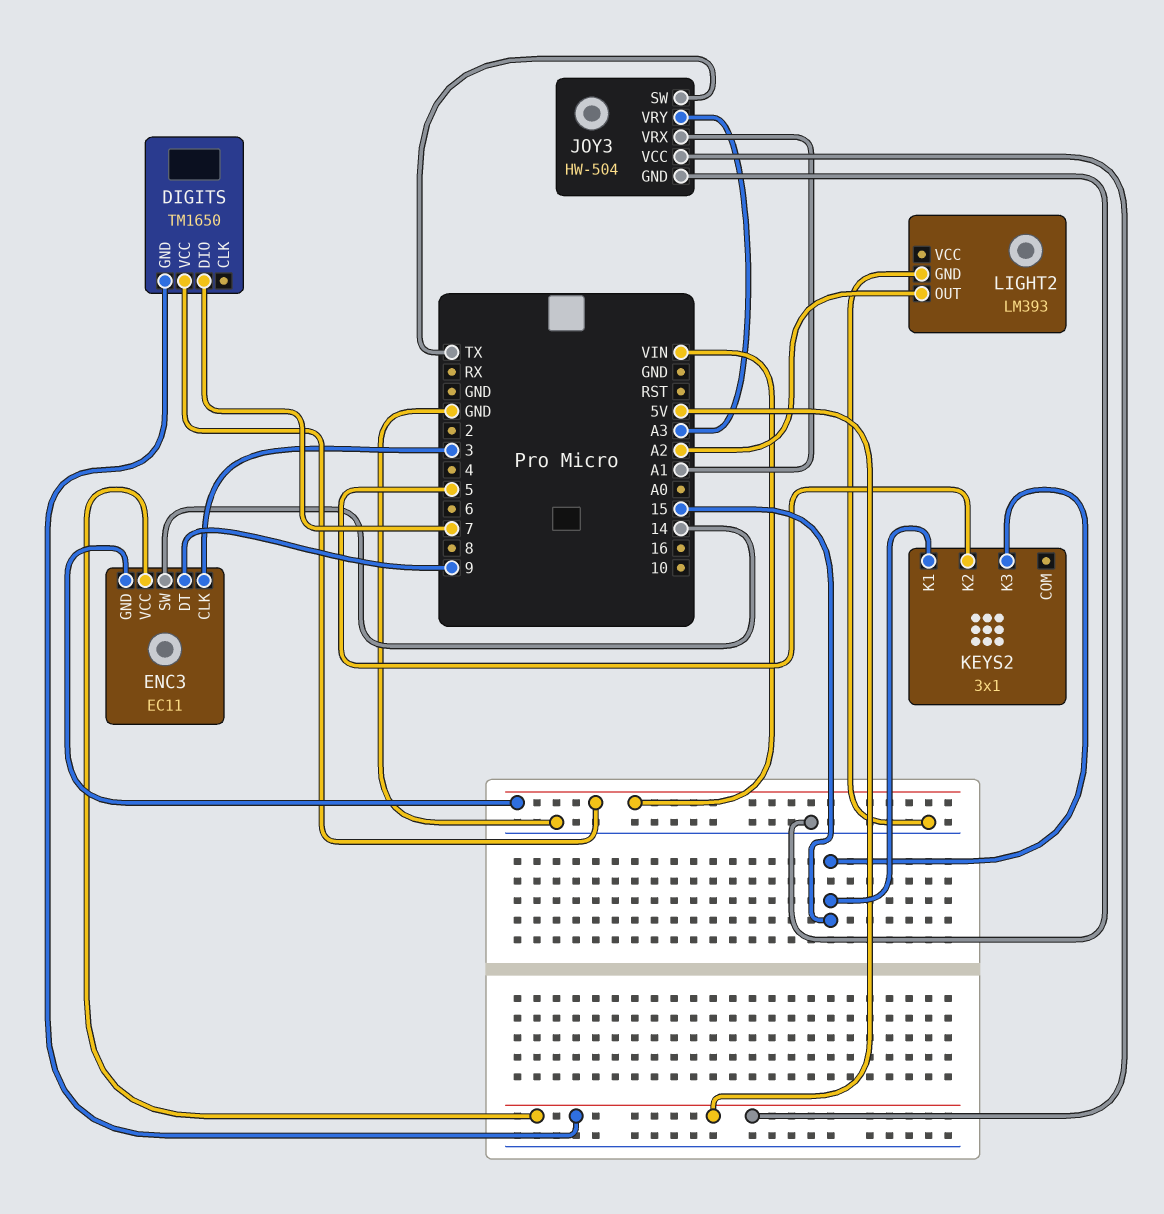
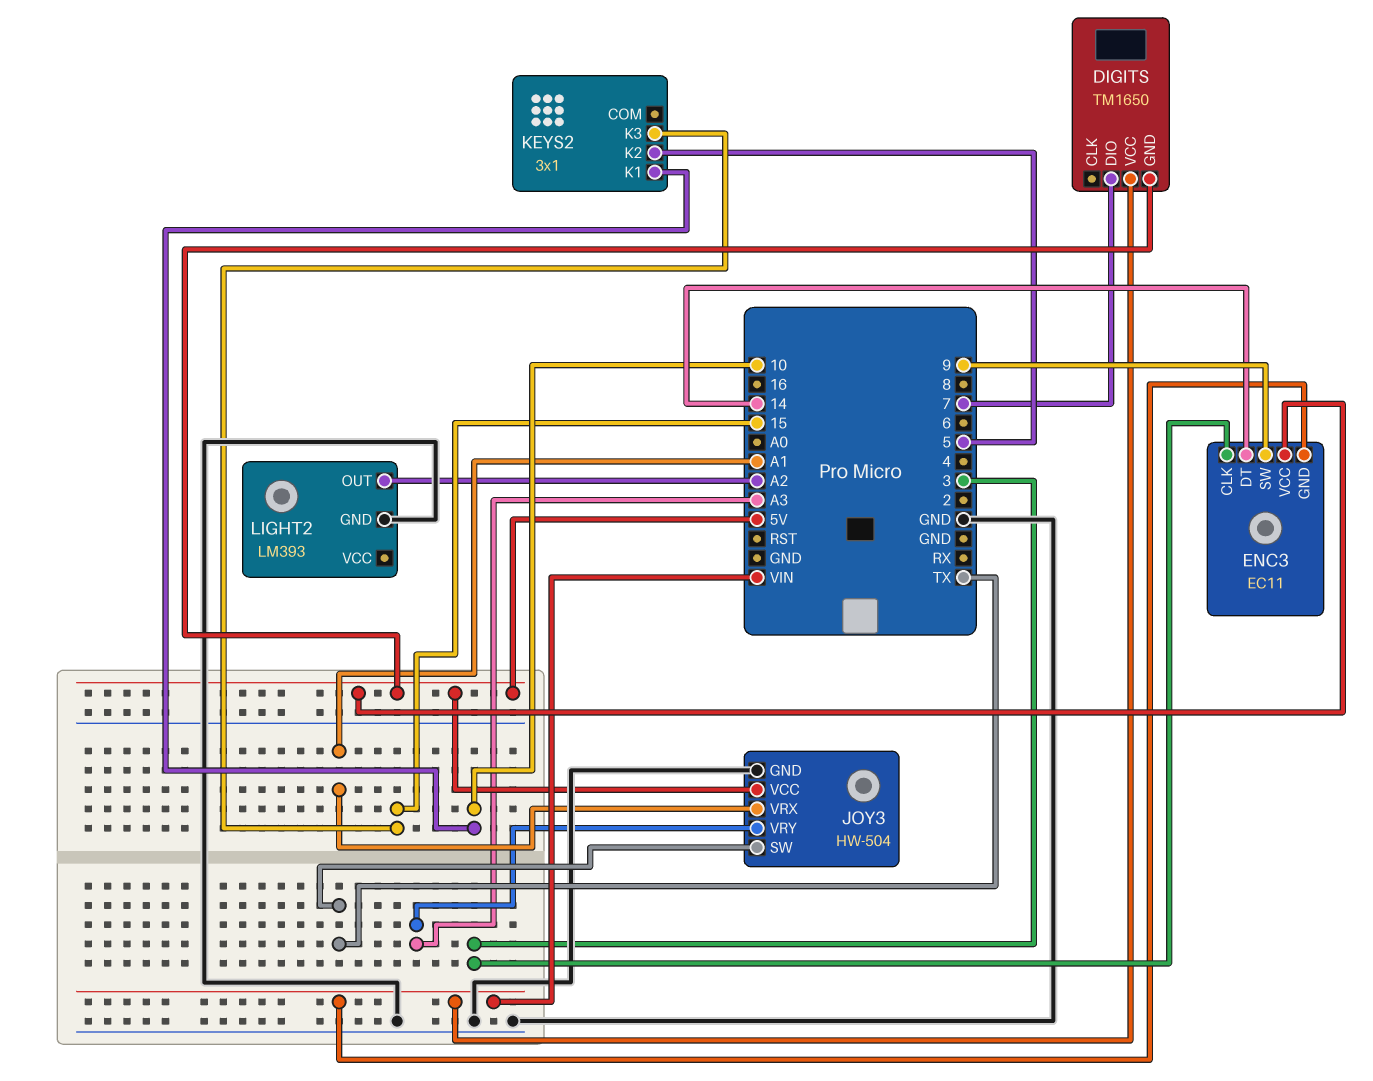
ENC3 pin DT: 9 -> 14
ENC3 pin SW: 14 -> 9
KEYS2 pin K1: 15 -> 10

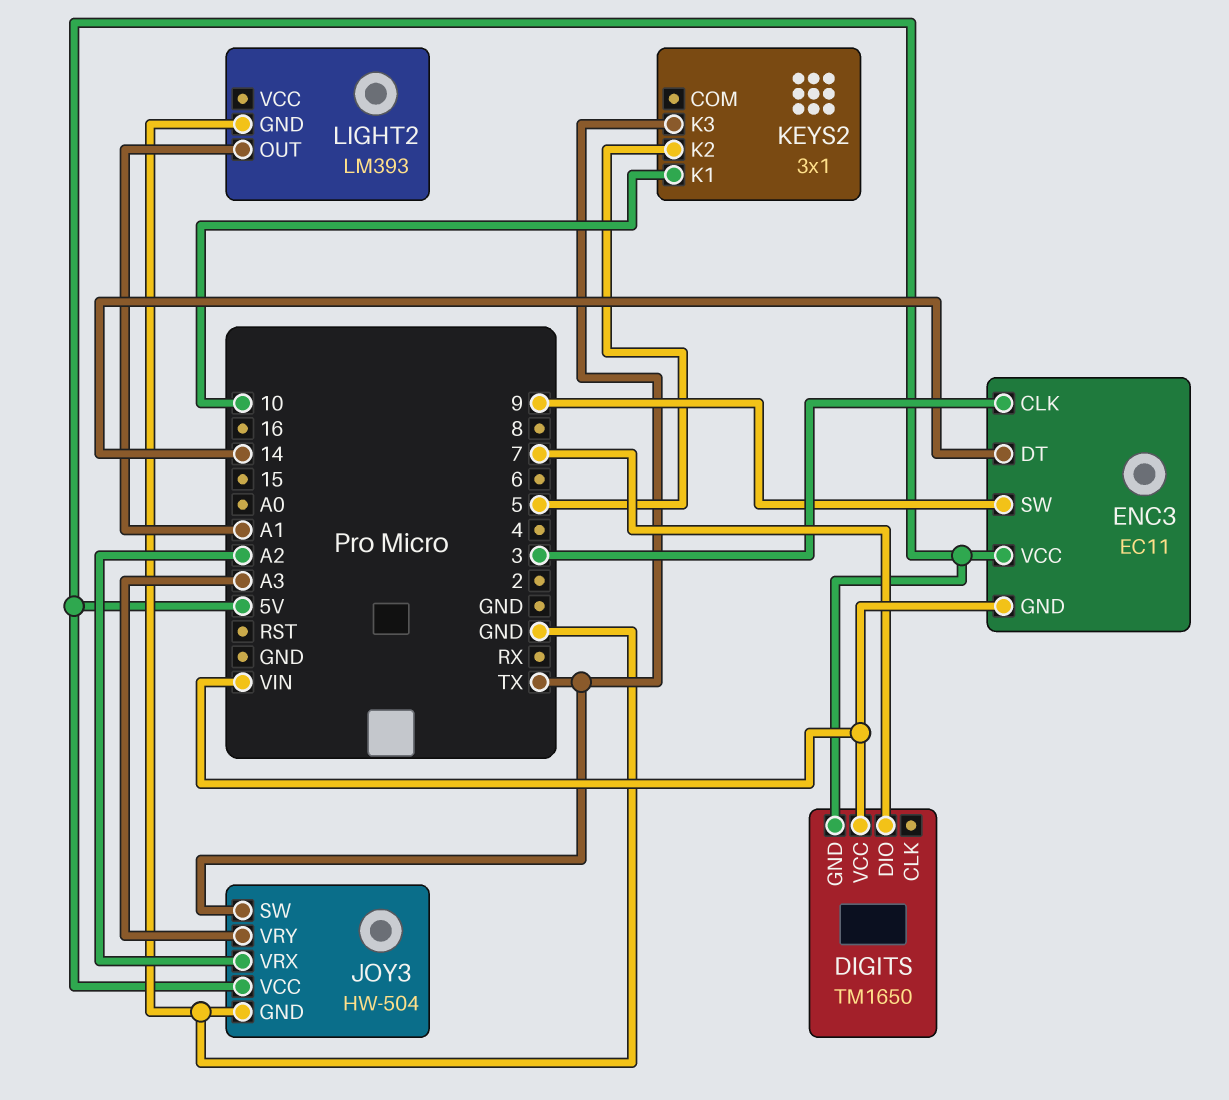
JOY3 pin VRX: A1 -> A2
KEYS2 pin K3: 15 -> TX
LIGHT2 pin OUT: A2 -> A1

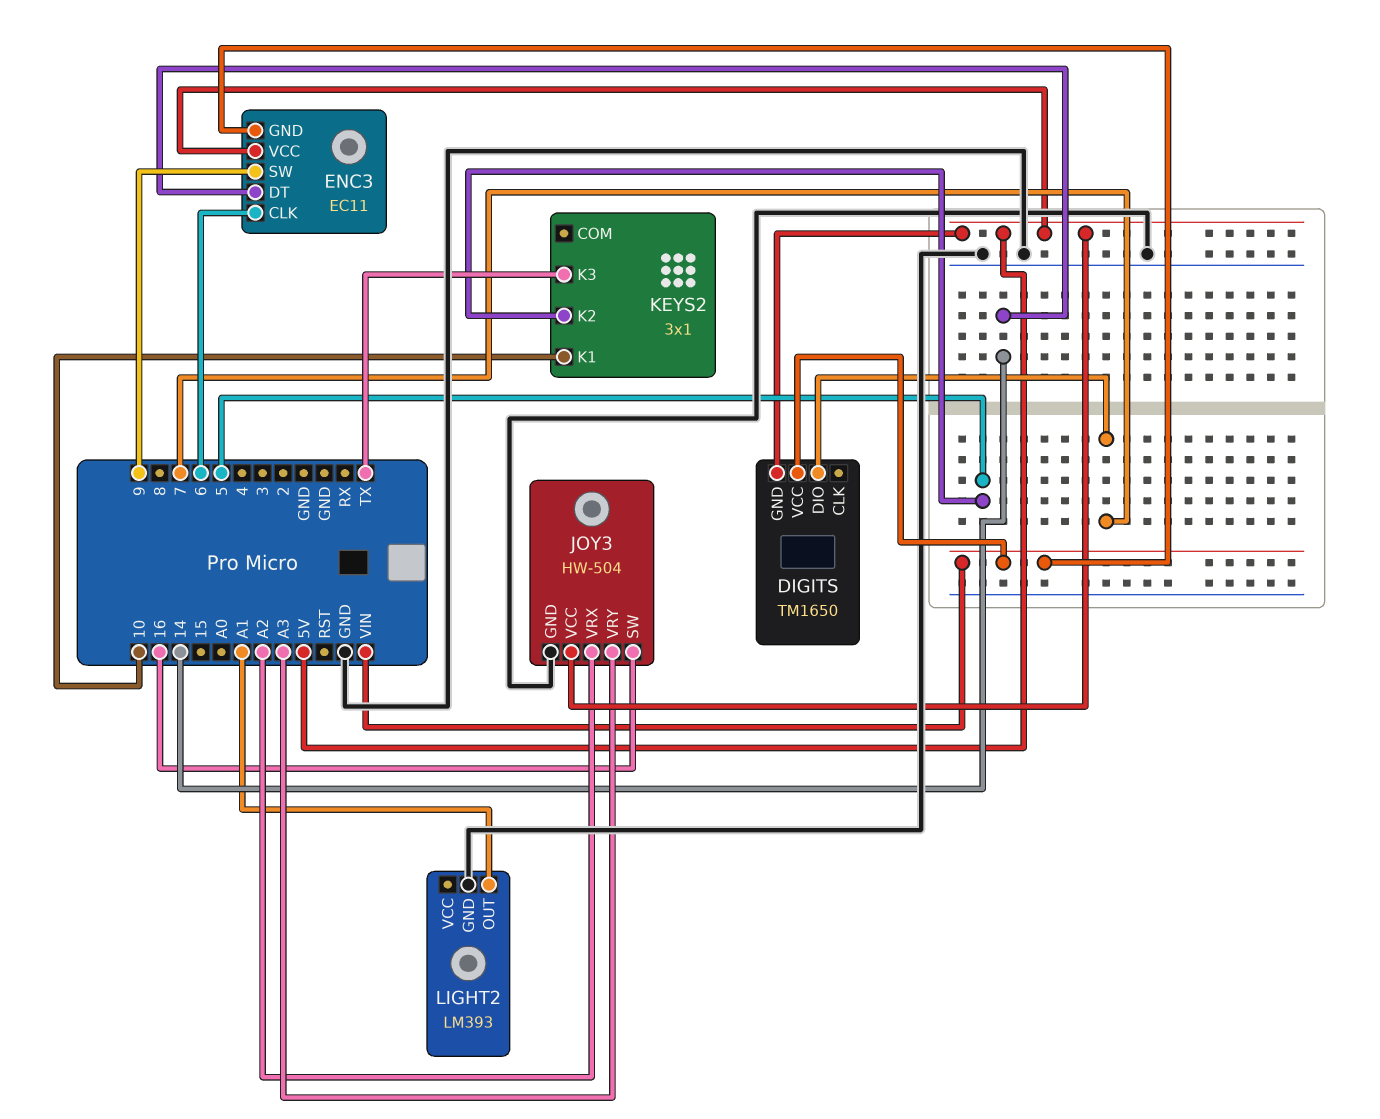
ENC3 pin CLK: 3 -> 6
JOY3 pin SW: TX -> 16

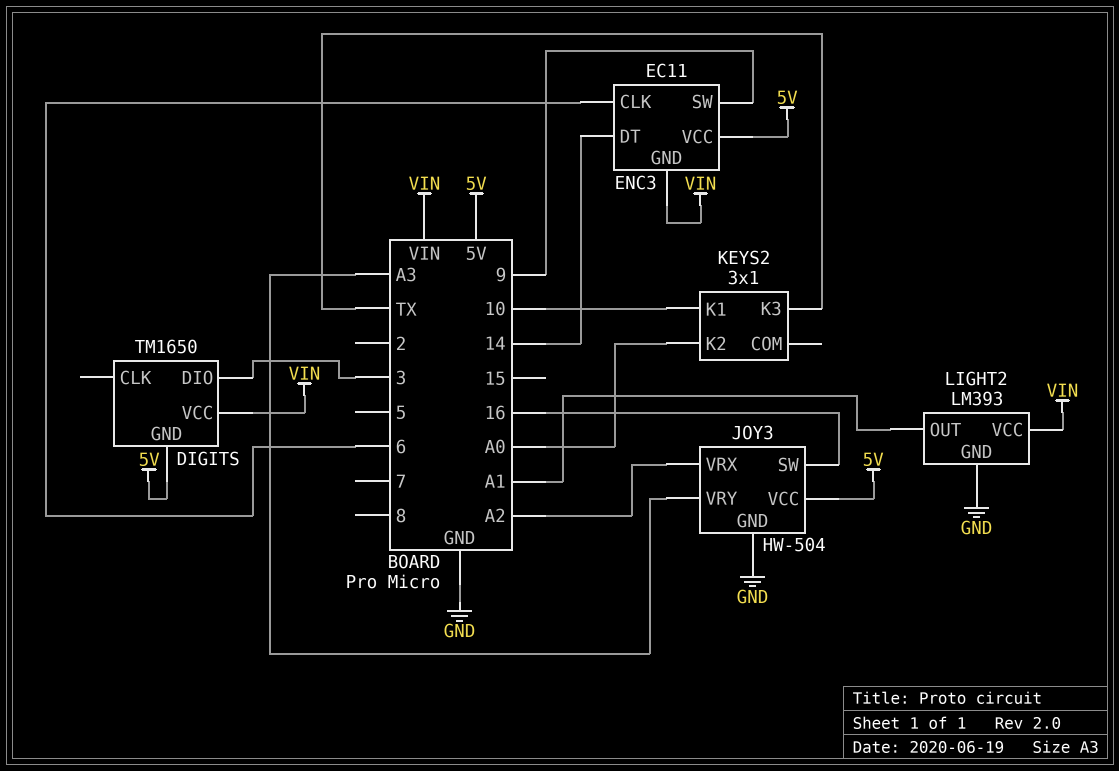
DIGITS pin DIO: 7 -> 3
KEYS2 pin K2: 5 -> A0
LIGHT2 pin VCC: none -> VIN

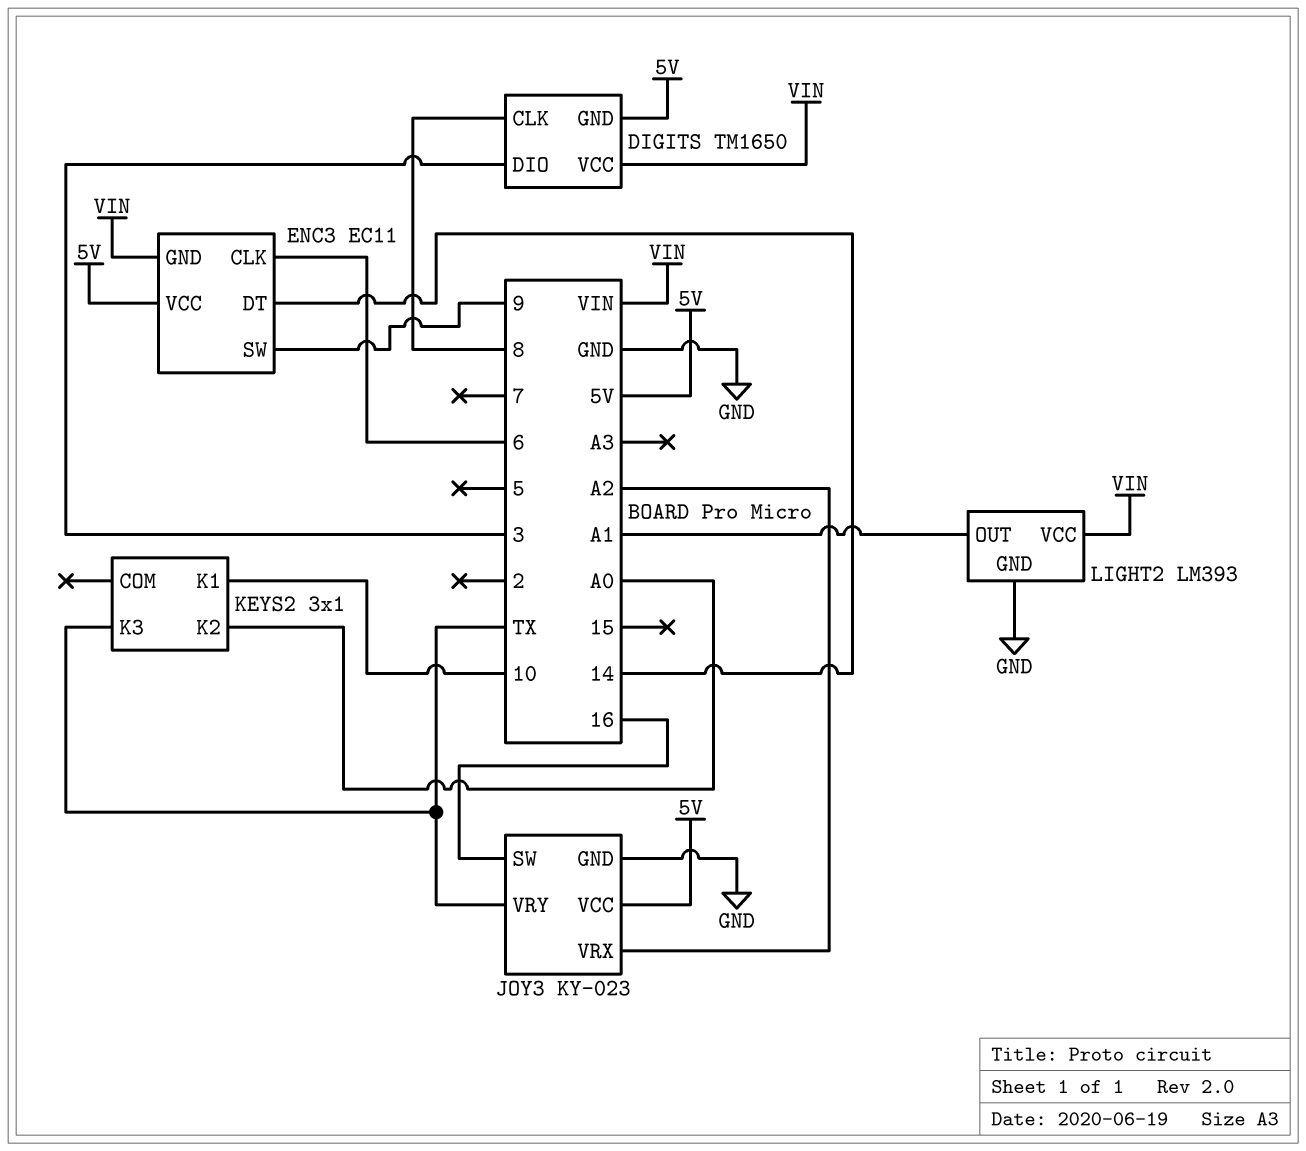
DIGITS pin CLK: none -> 8
JOY3: HW-504 -> KY-023
JOY3 pin VRY: A3 -> TX

